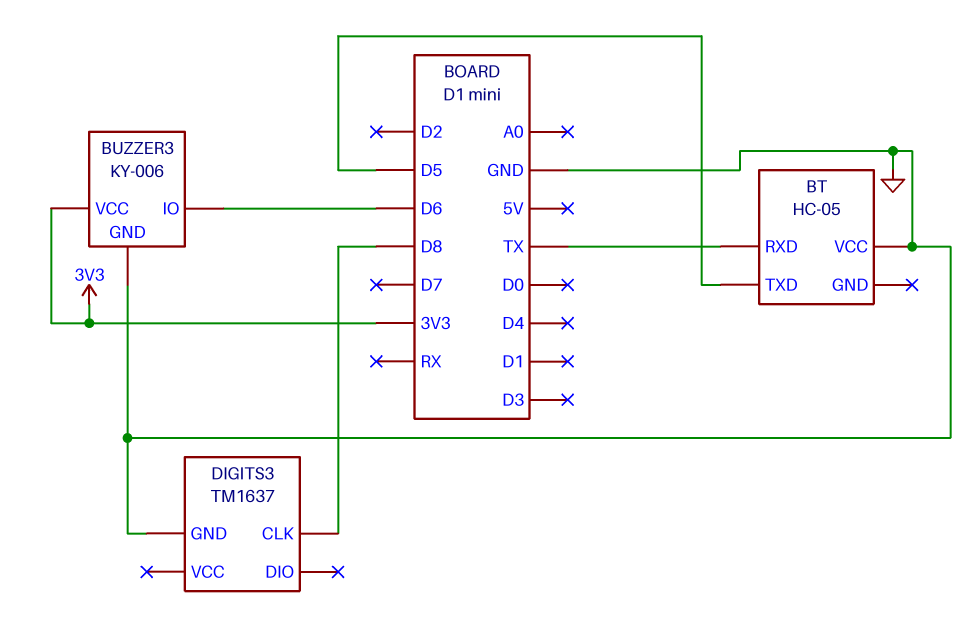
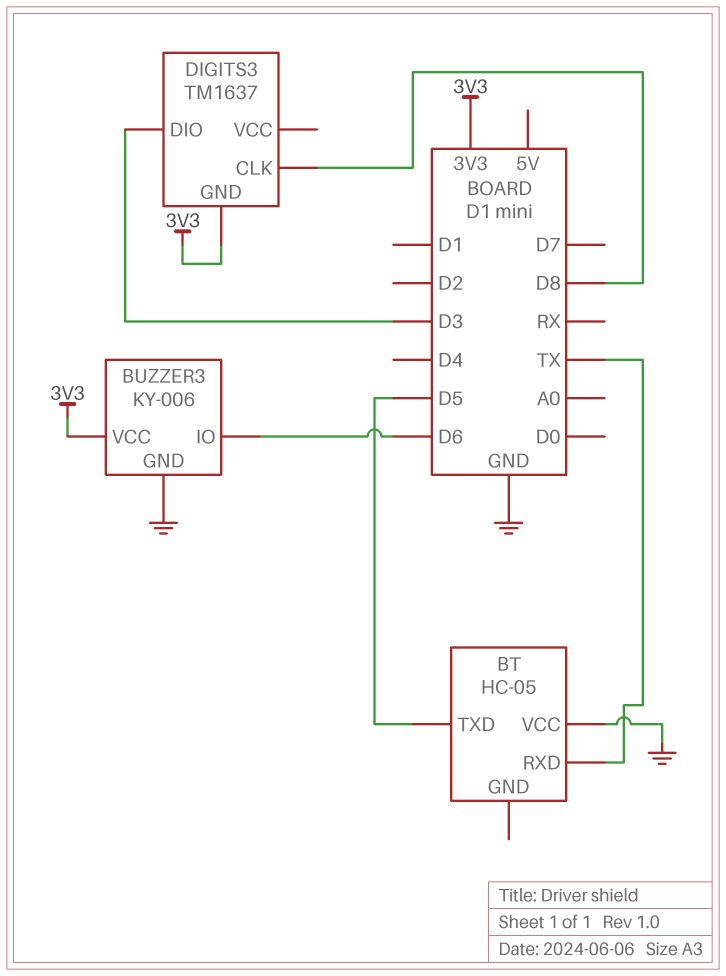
DIGITS3 pin DIO: none -> D3
DIGITS3 pin GND: GND -> 3V3

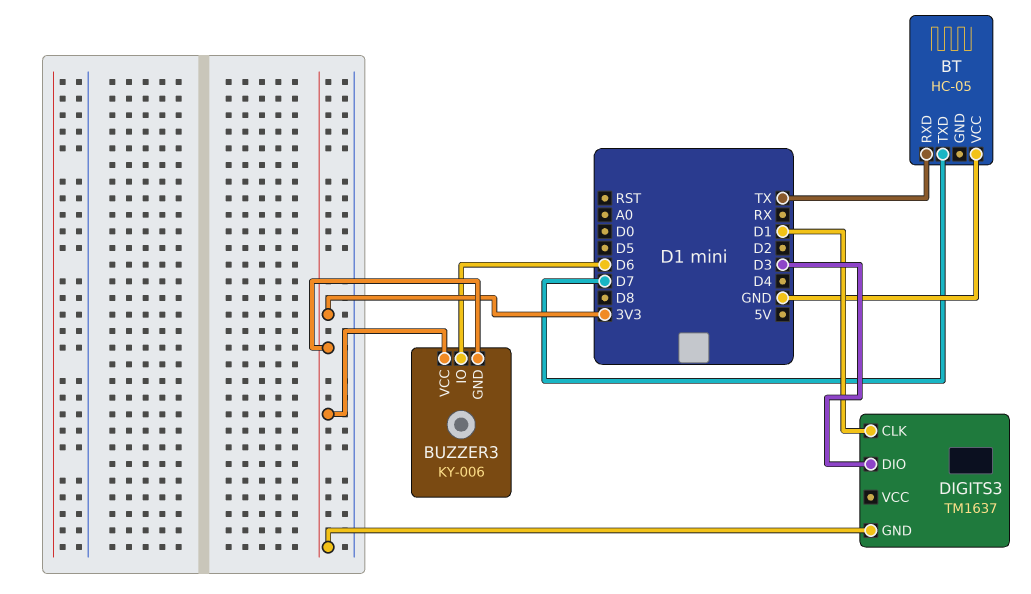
BT pin TXD: D5 -> D7
BUZZER3 pin GND: GND -> 3V3
DIGITS3 pin CLK: D8 -> D1

